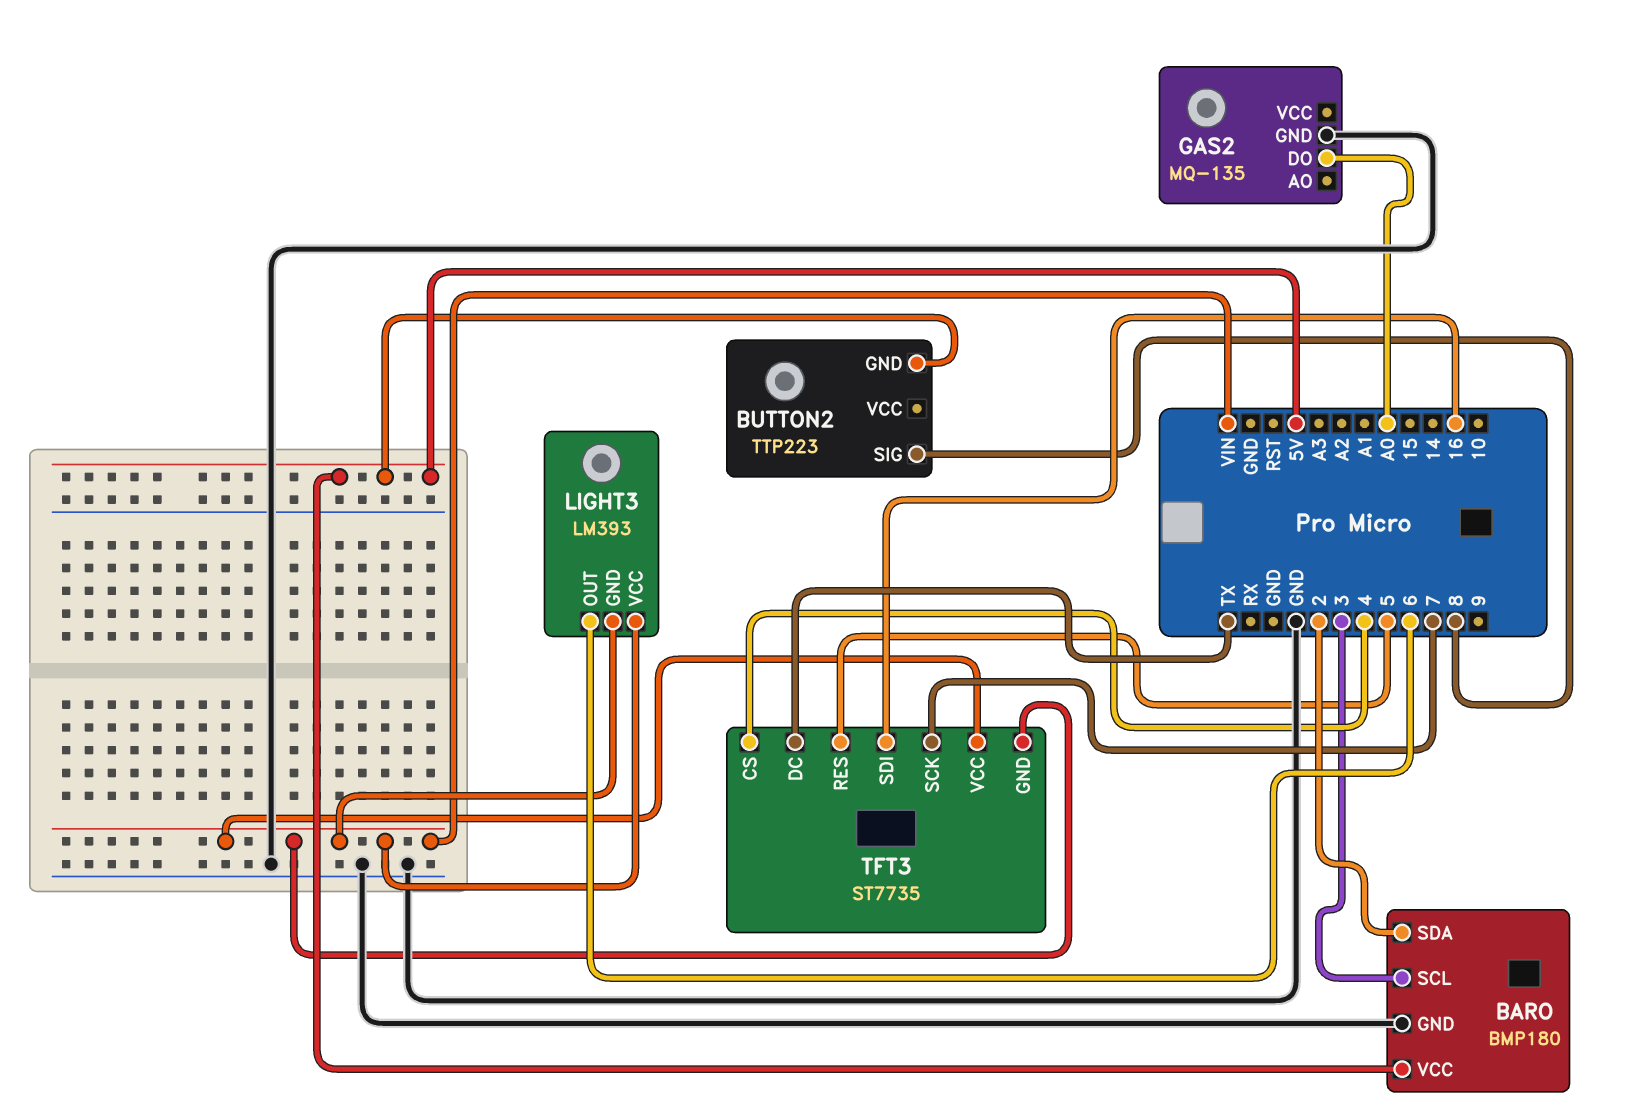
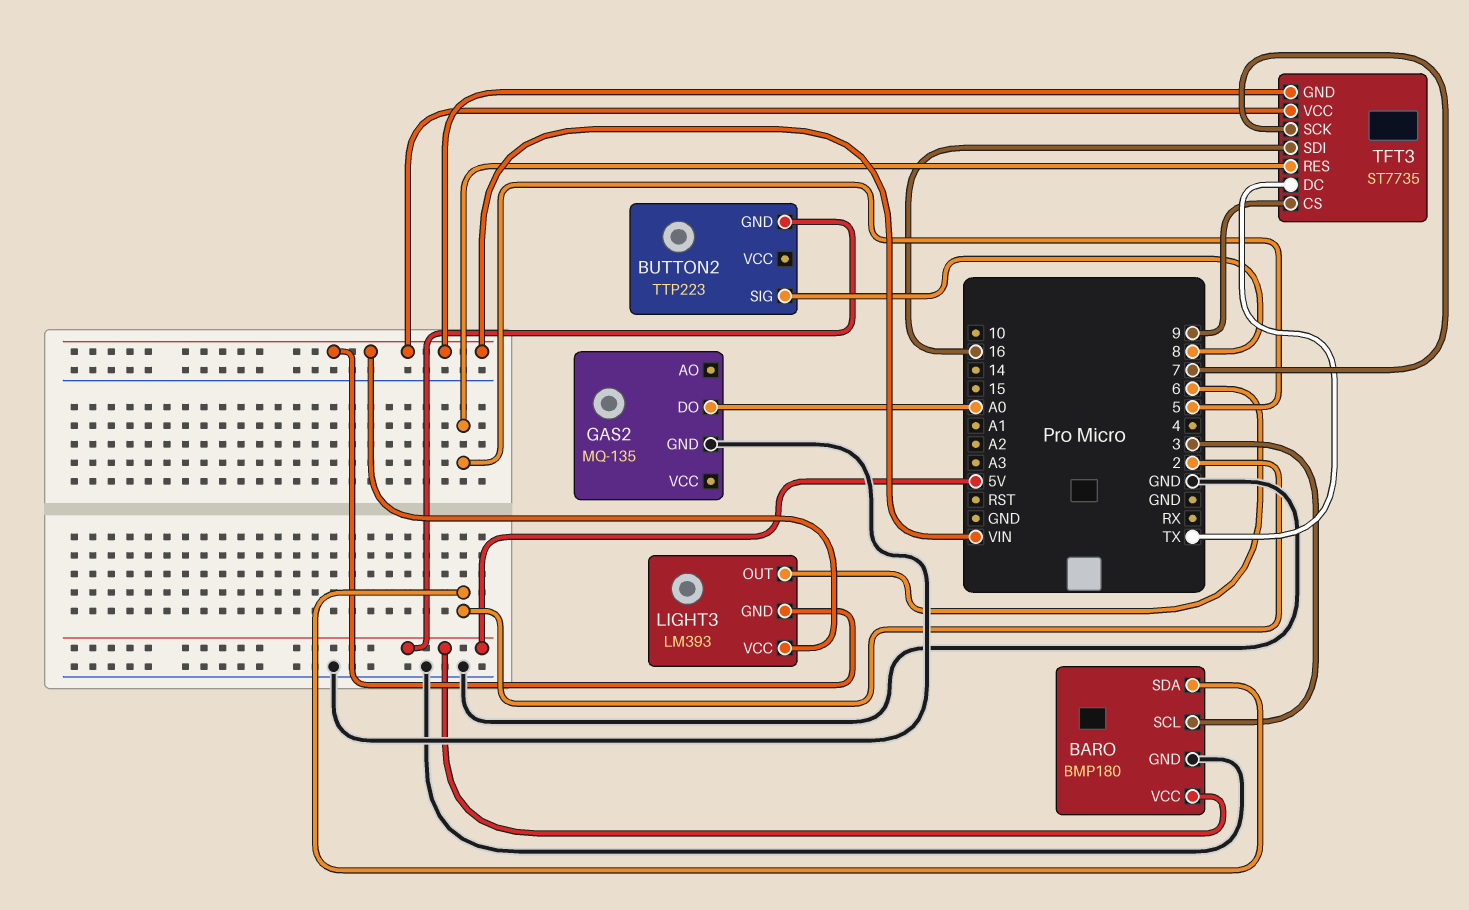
TFT3 pin CS: 4 -> 9

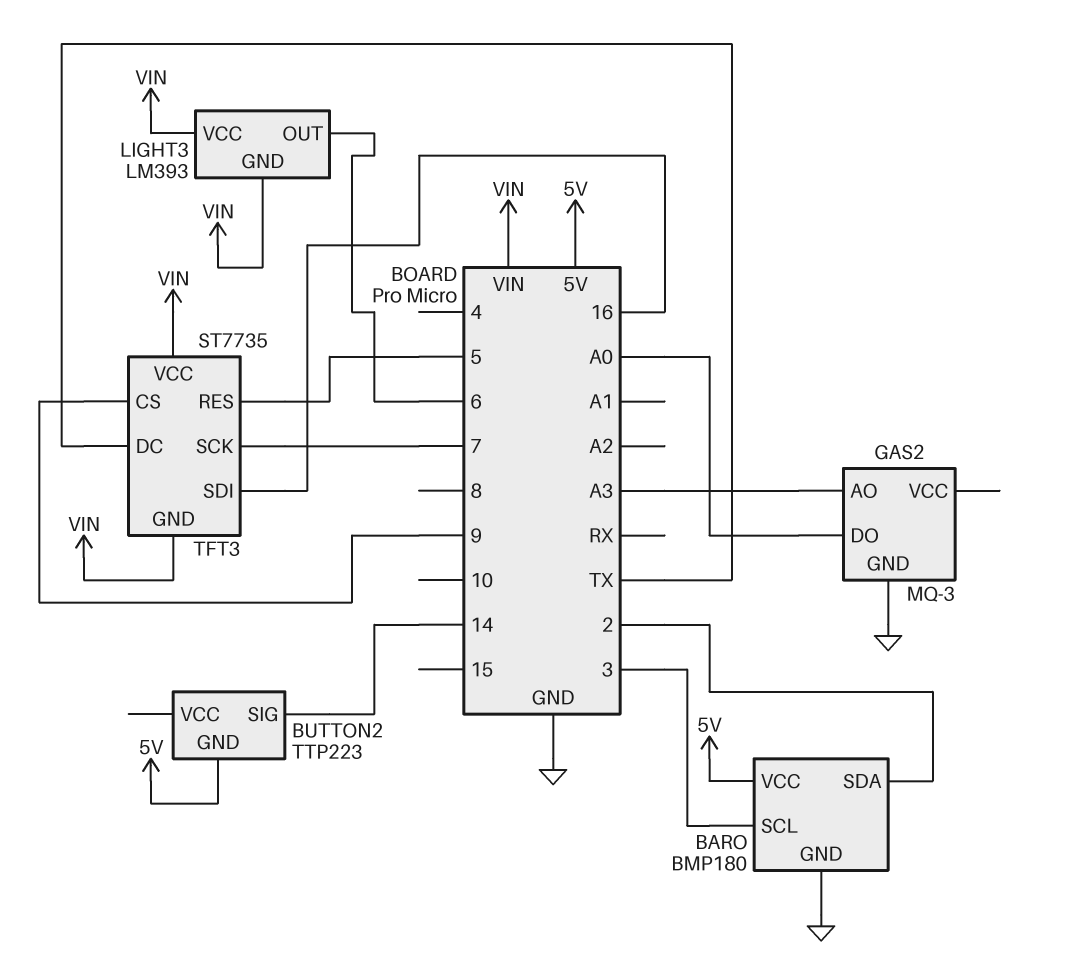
BUTTON2 pin SIG: 8 -> 14
GAS2: MQ-135 -> MQ-3
GAS2 pin AO: none -> A3

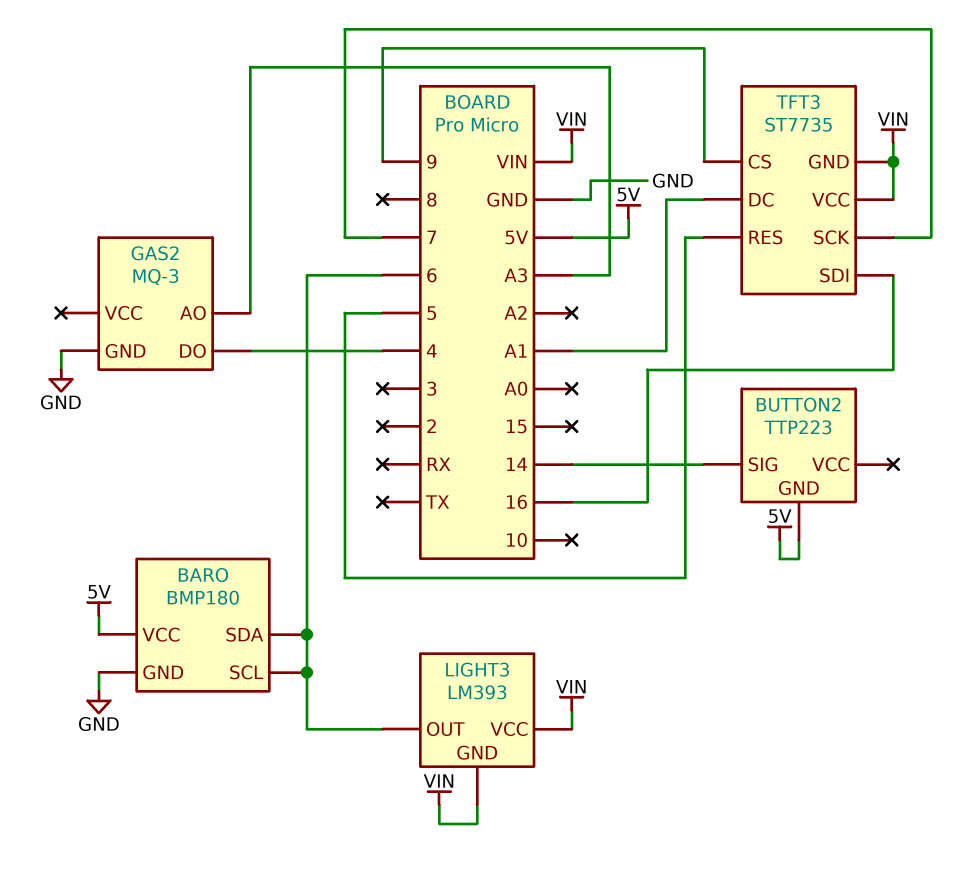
BARO pin SCL: 3 -> 6
BARO pin SDA: 2 -> 6
GAS2 pin DO: A0 -> 4
TFT3 pin DC: TX -> A1

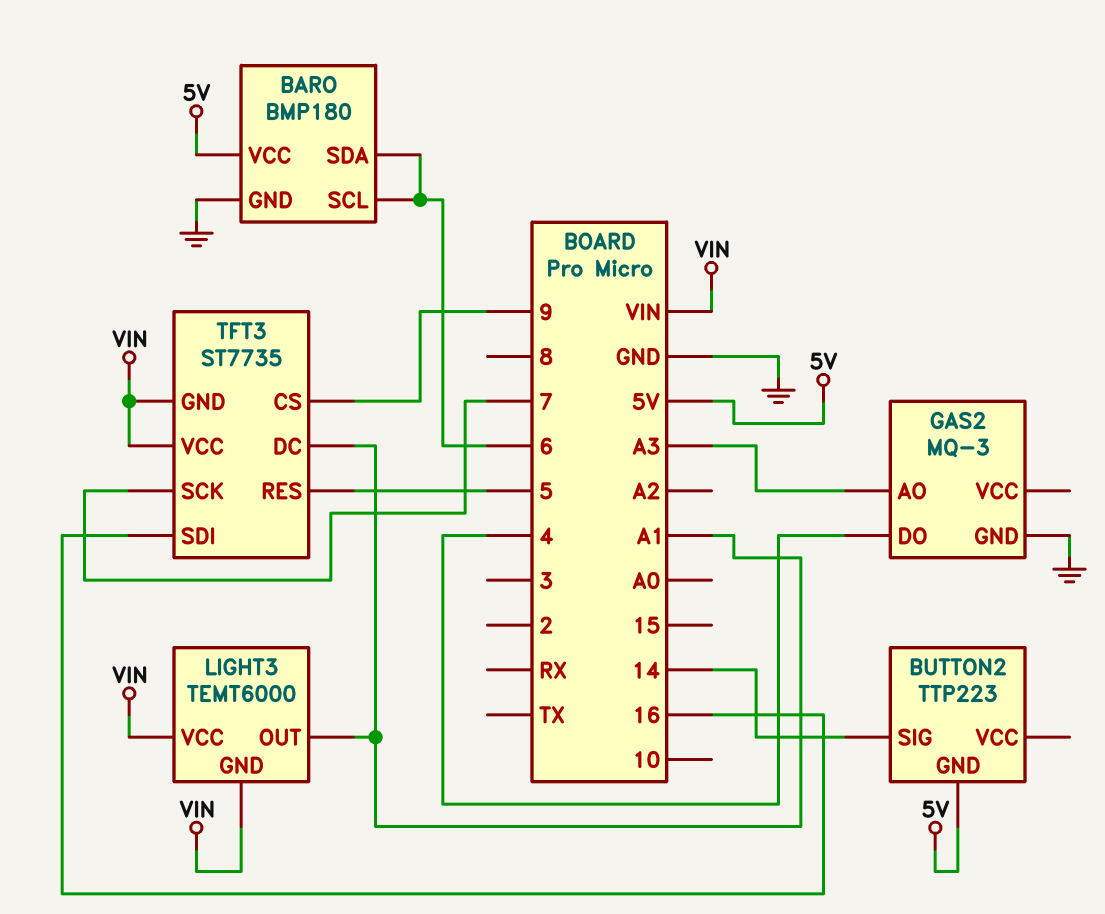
LIGHT3: LM393 -> TEMT6000
LIGHT3 pin OUT: 6 -> A1

